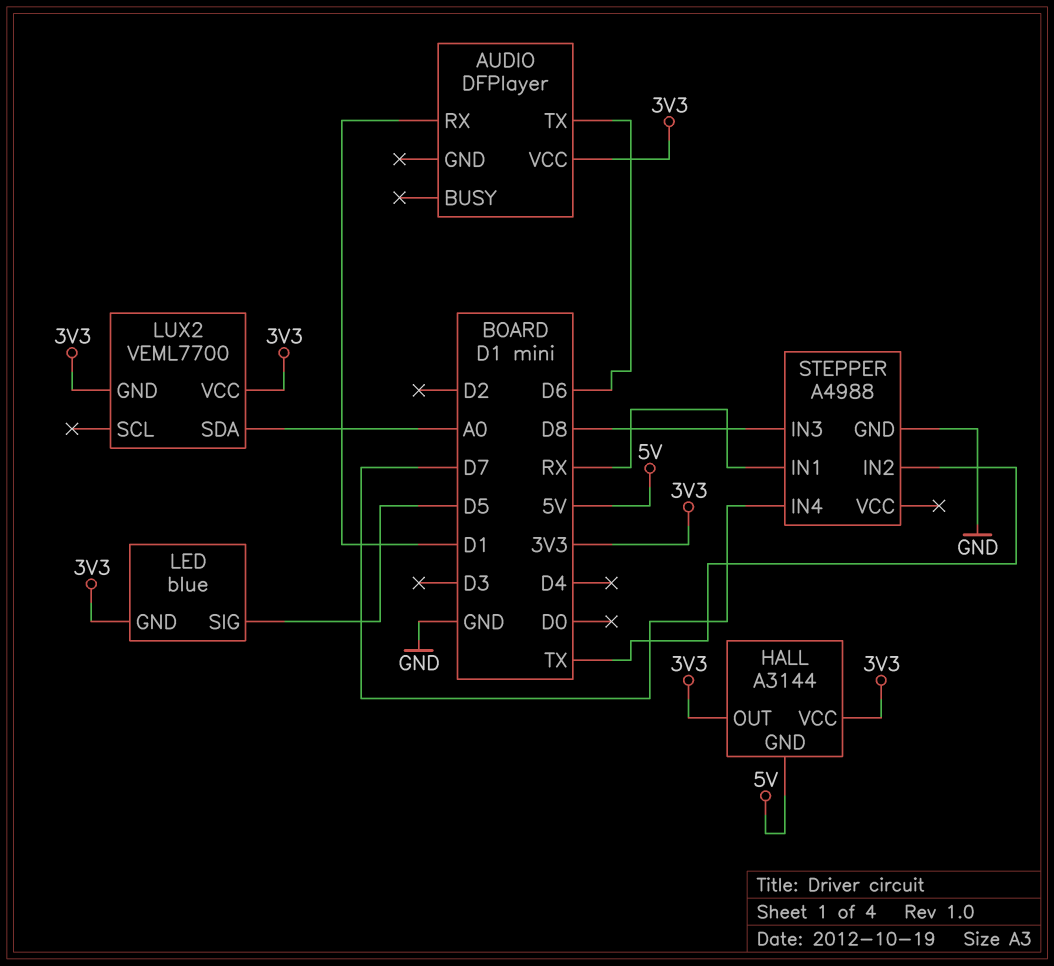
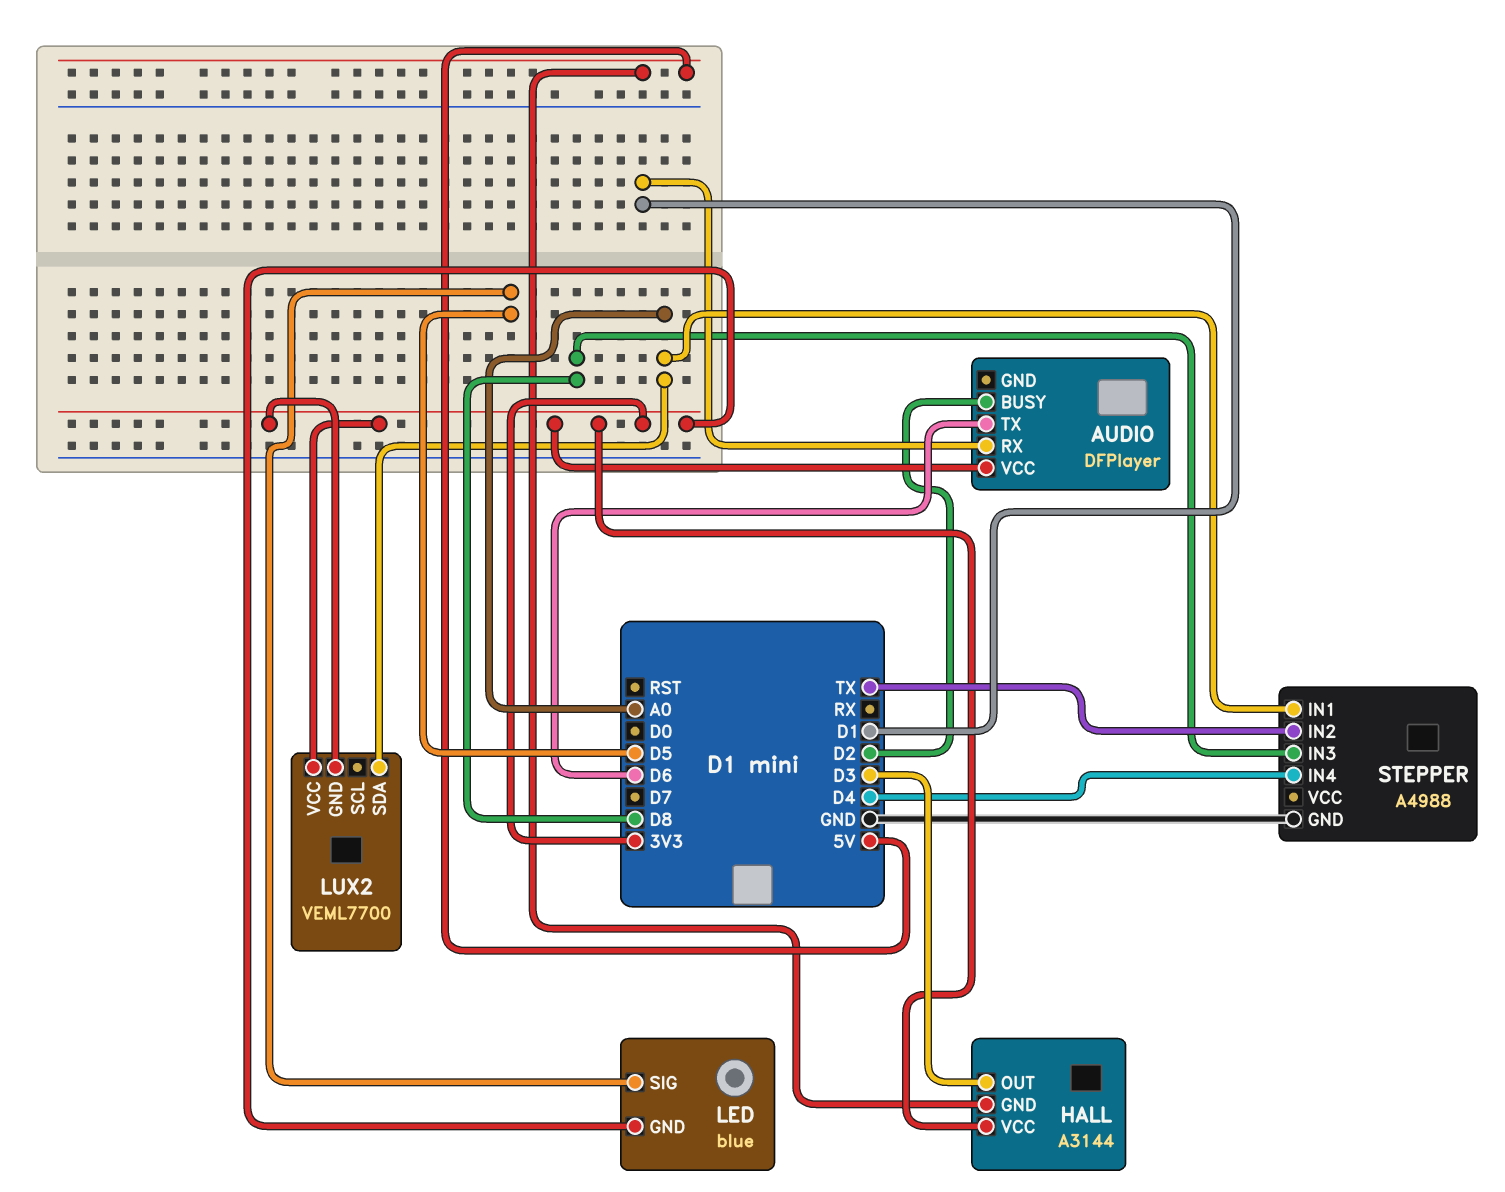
AUDIO pin BUSY: none -> D2
HALL pin OUT: 3V3 -> D3
STEPPER pin IN1: RX -> A0
STEPPER pin IN4: D7 -> D4

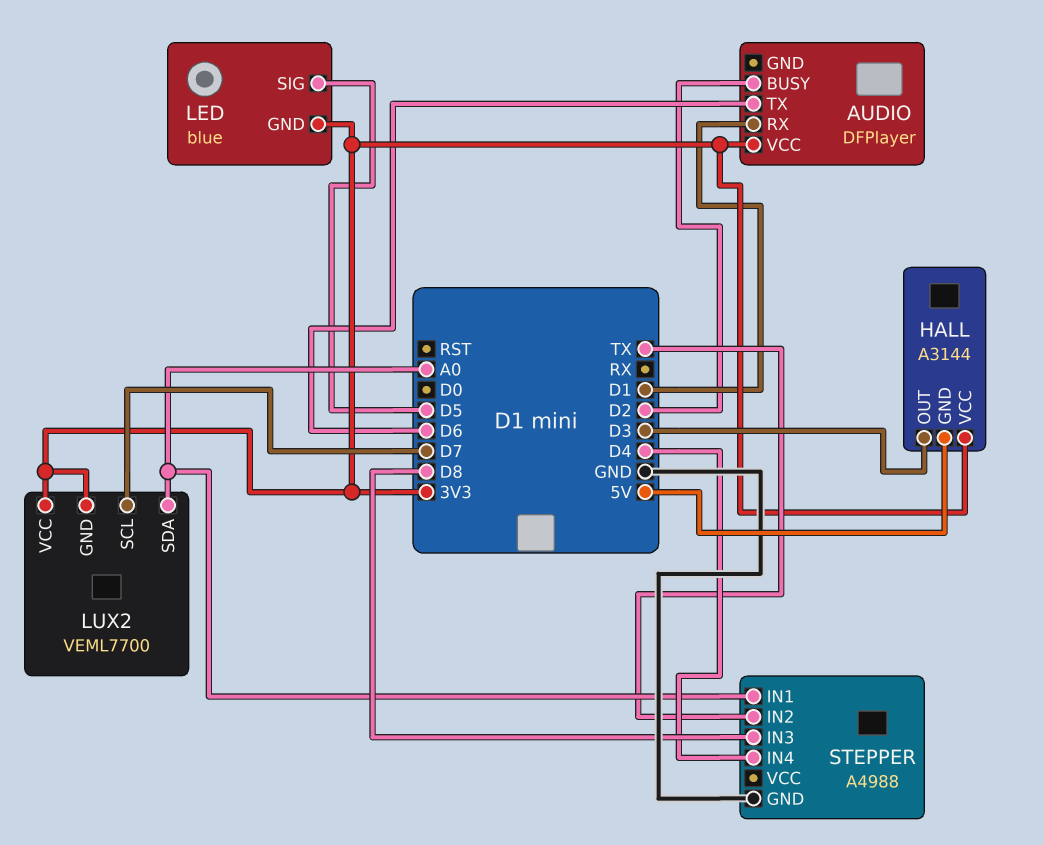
LUX2 pin SCL: none -> D7

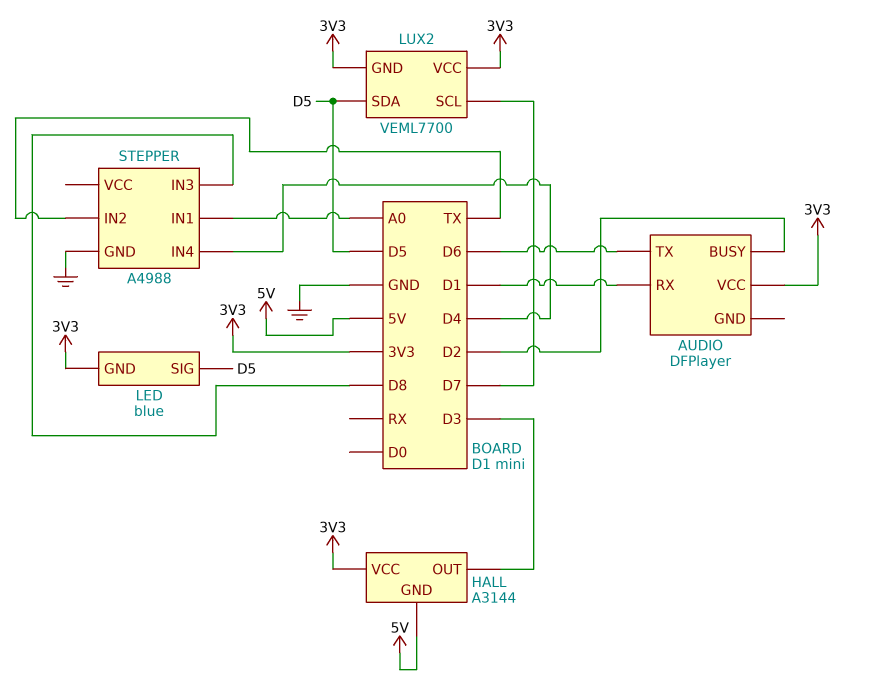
LUX2 pin SDA: A0 -> D5

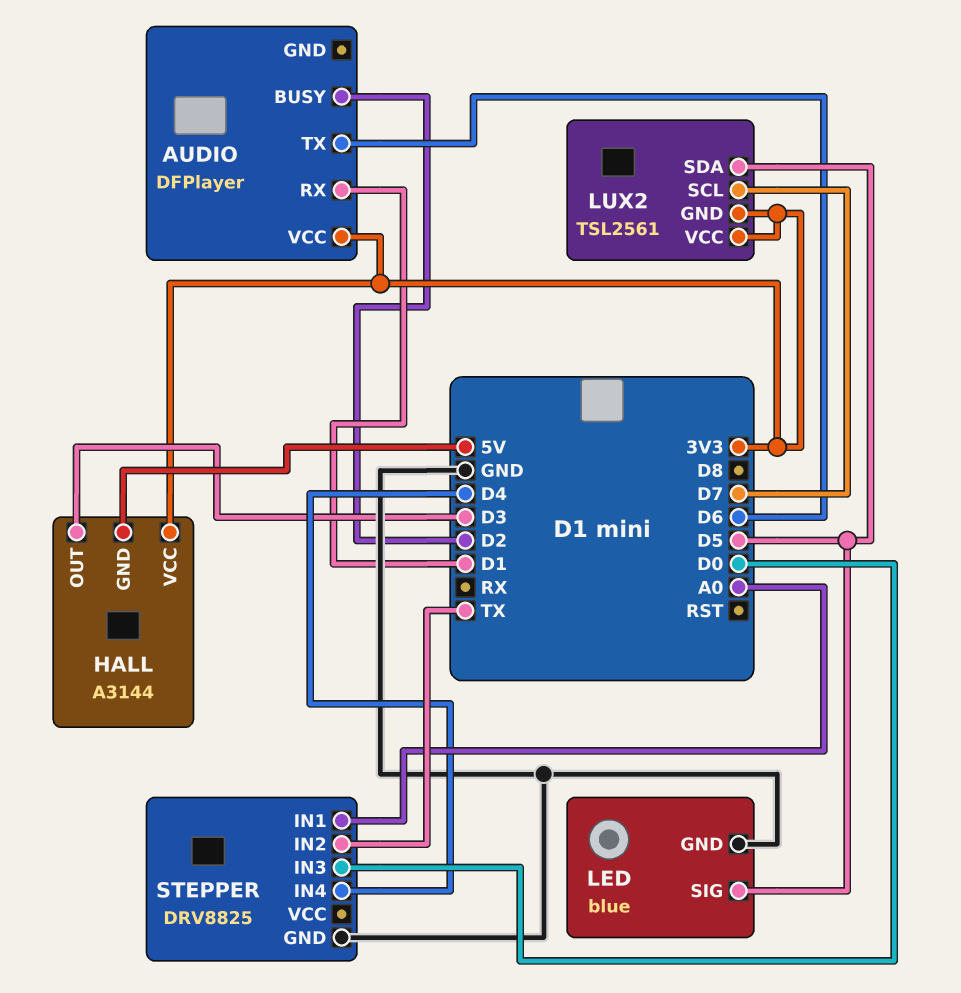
LED pin GND: 3V3 -> GND
LUX2: VEML7700 -> TSL2561
STEPPER: A4988 -> DRV8825
STEPPER pin IN3: D8 -> D0

